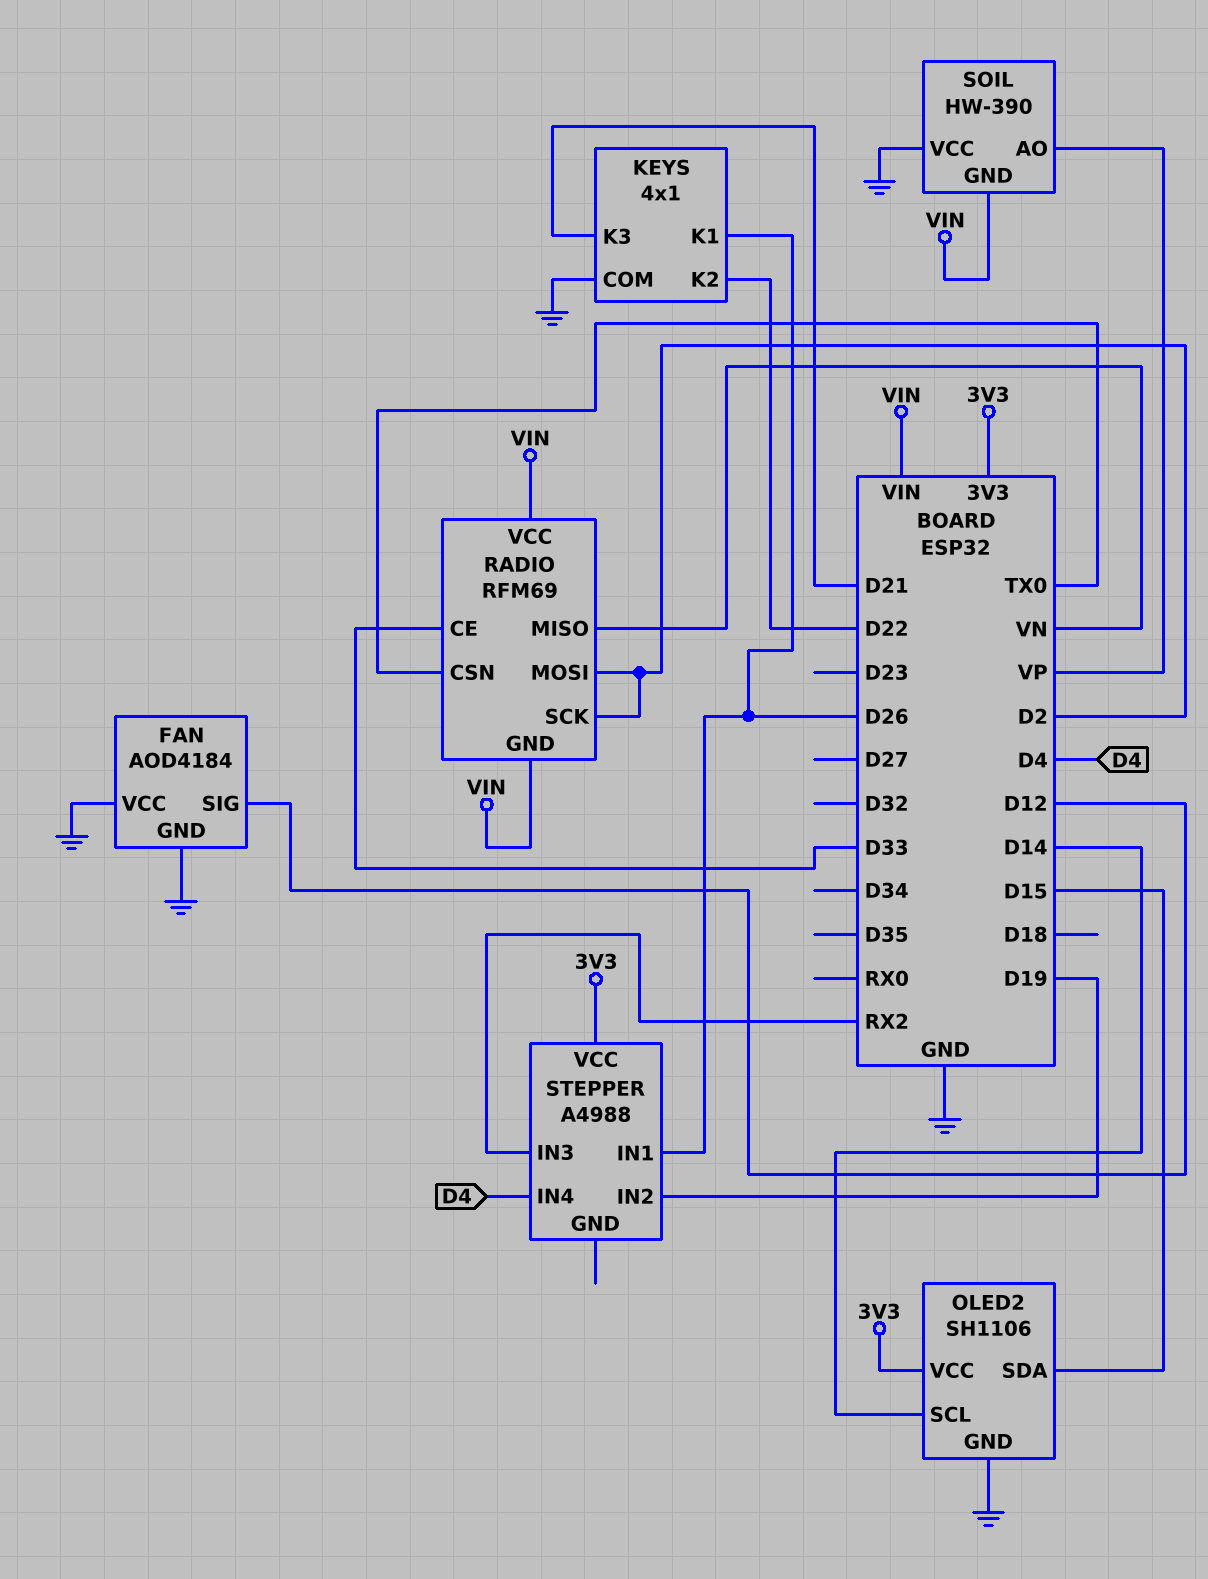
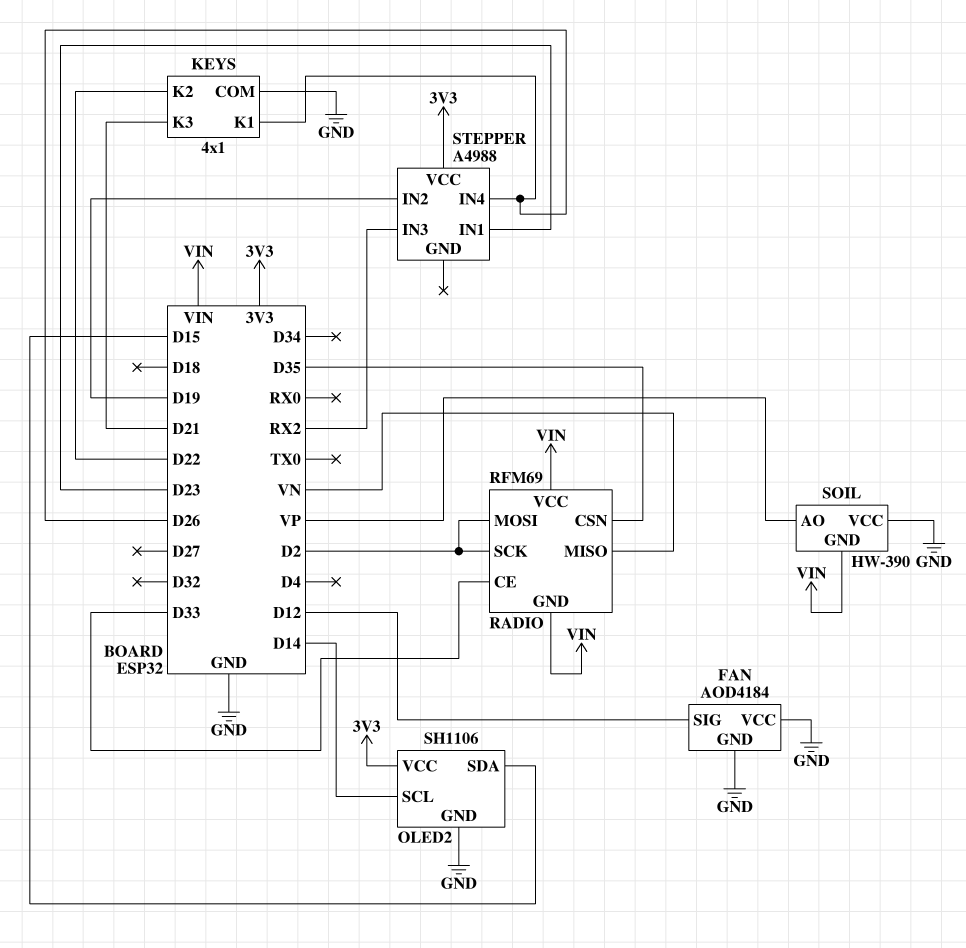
RADIO pin CSN: TX0 -> D35
STEPPER pin IN1: D26 -> D23
STEPPER pin IN4: D4 -> D26

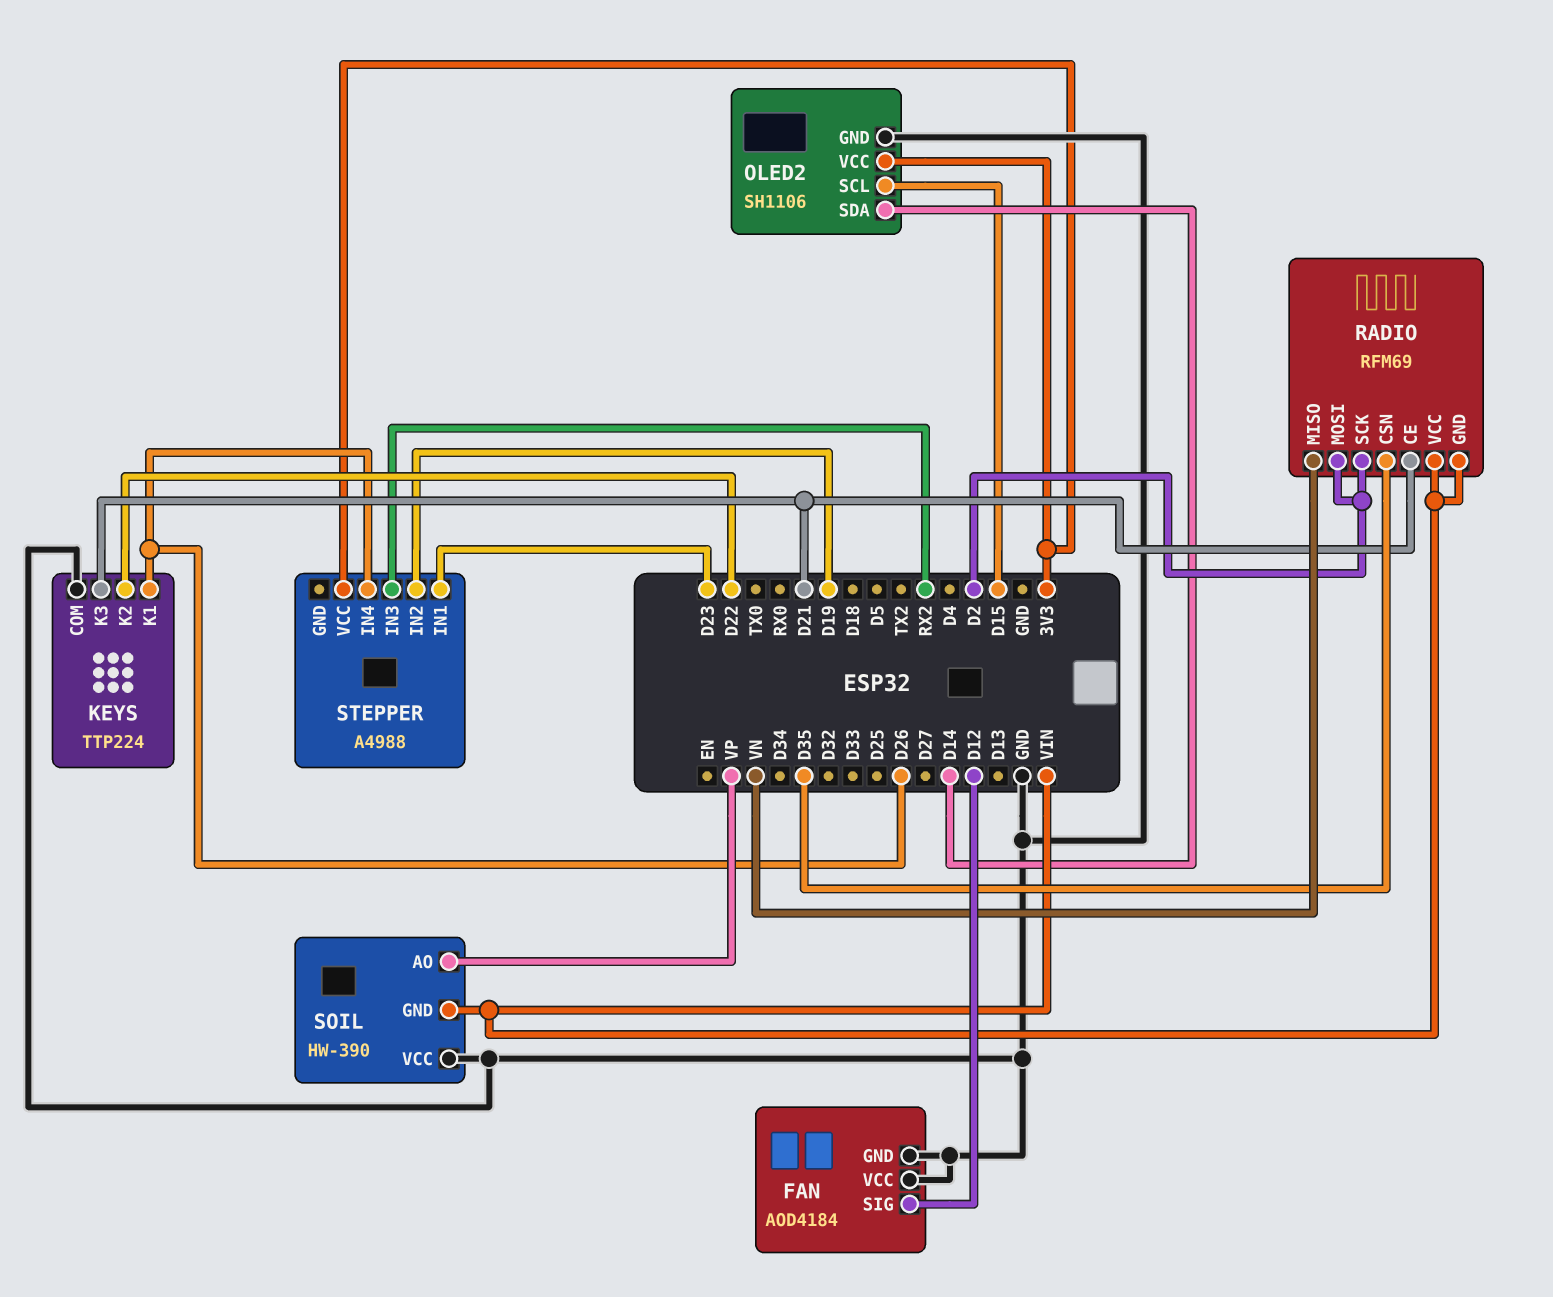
KEYS: 4x1 -> TTP224
OLED2 pin SCL: D14 -> D15
OLED2 pin SDA: D15 -> D14
RADIO pin CE: D33 -> D21

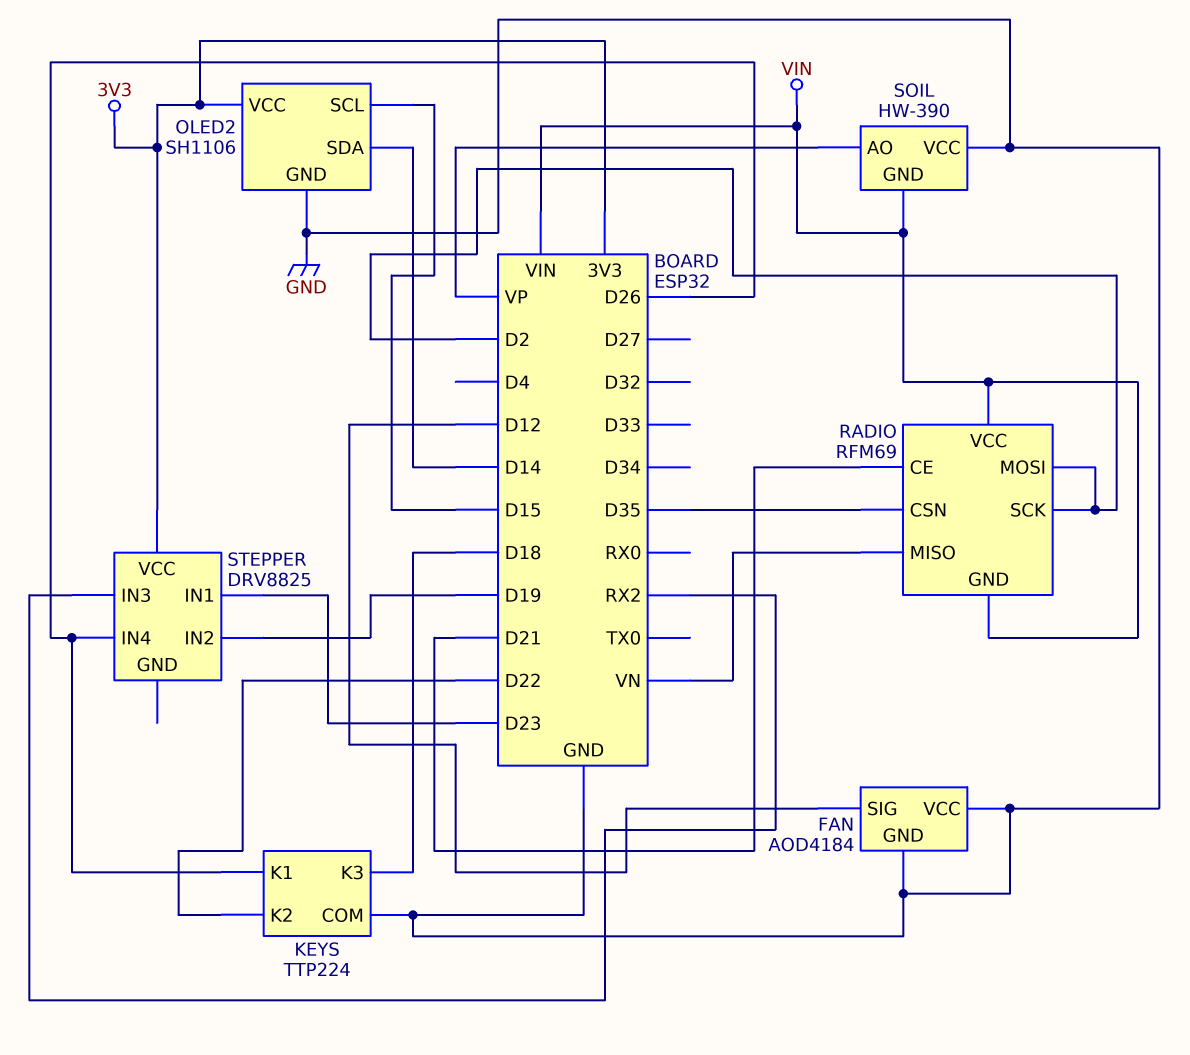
KEYS pin K3: D21 -> D18
STEPPER: A4988 -> DRV8825

